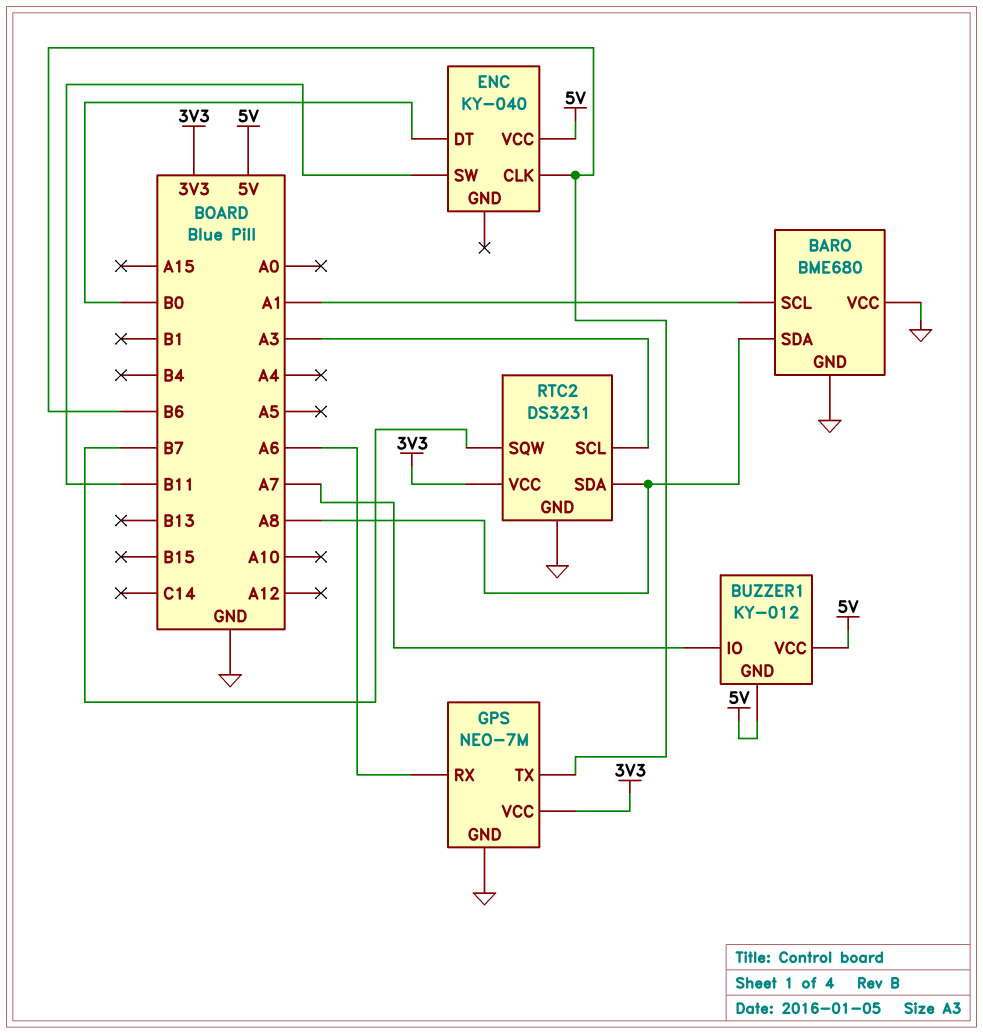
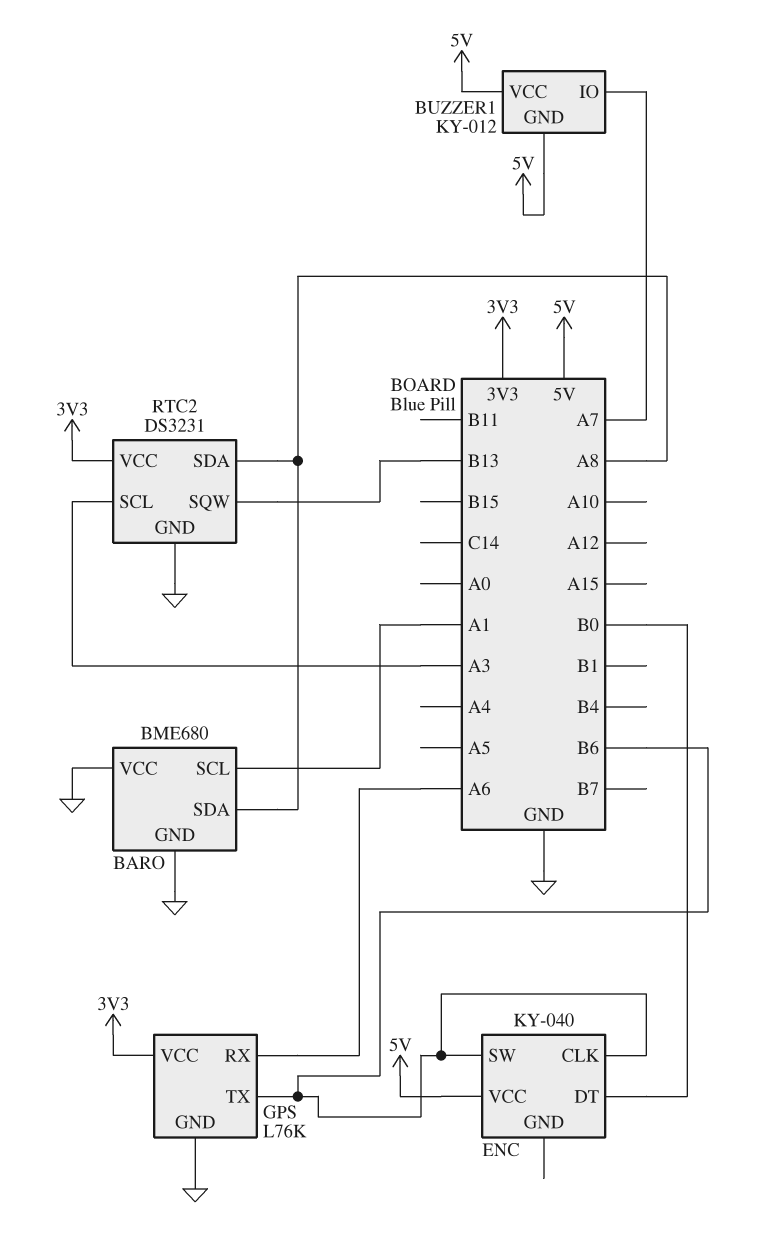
ENC pin SW: B11 -> B6
GPS: NEO-7M -> L76K
RTC2 pin SQW: B7 -> B13

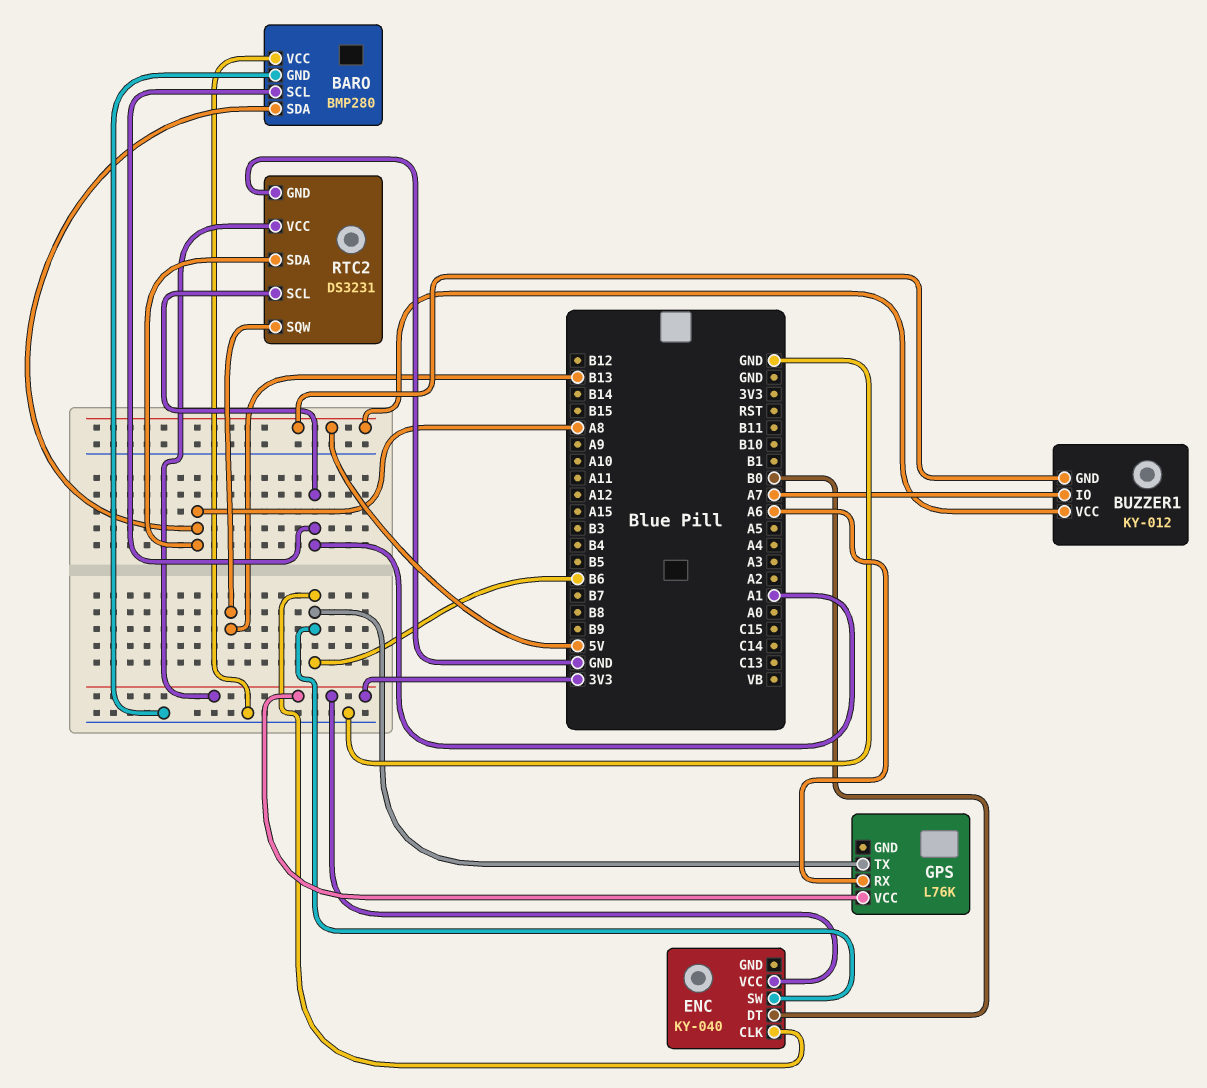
BARO: BME680 -> BMP280
ENC pin VCC: 5V -> 3V3
GPS pin GND: GND -> none
RTC2 pin SCL: A3 -> A1

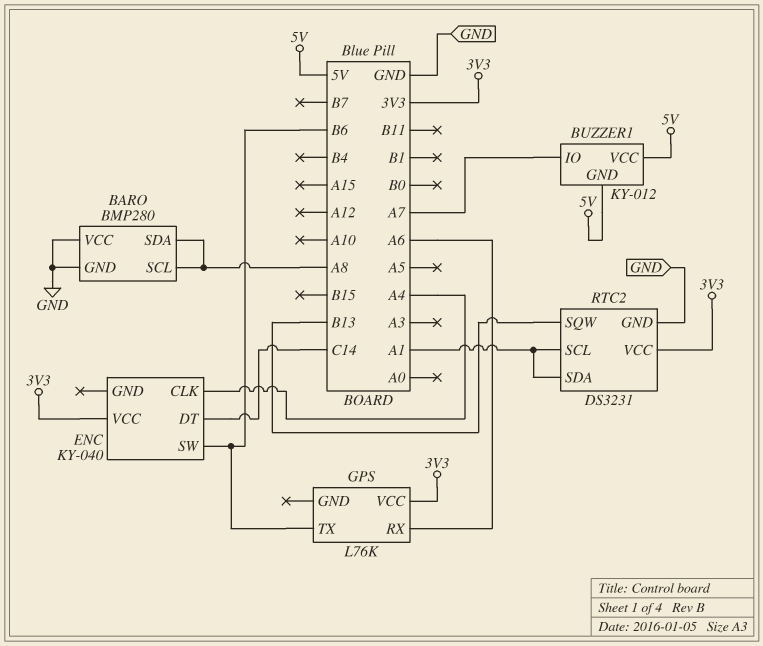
BARO pin SCL: A1 -> A8
ENC pin CLK: B6 -> A4
ENC pin DT: B0 -> C14
RTC2 pin SDA: A8 -> A1

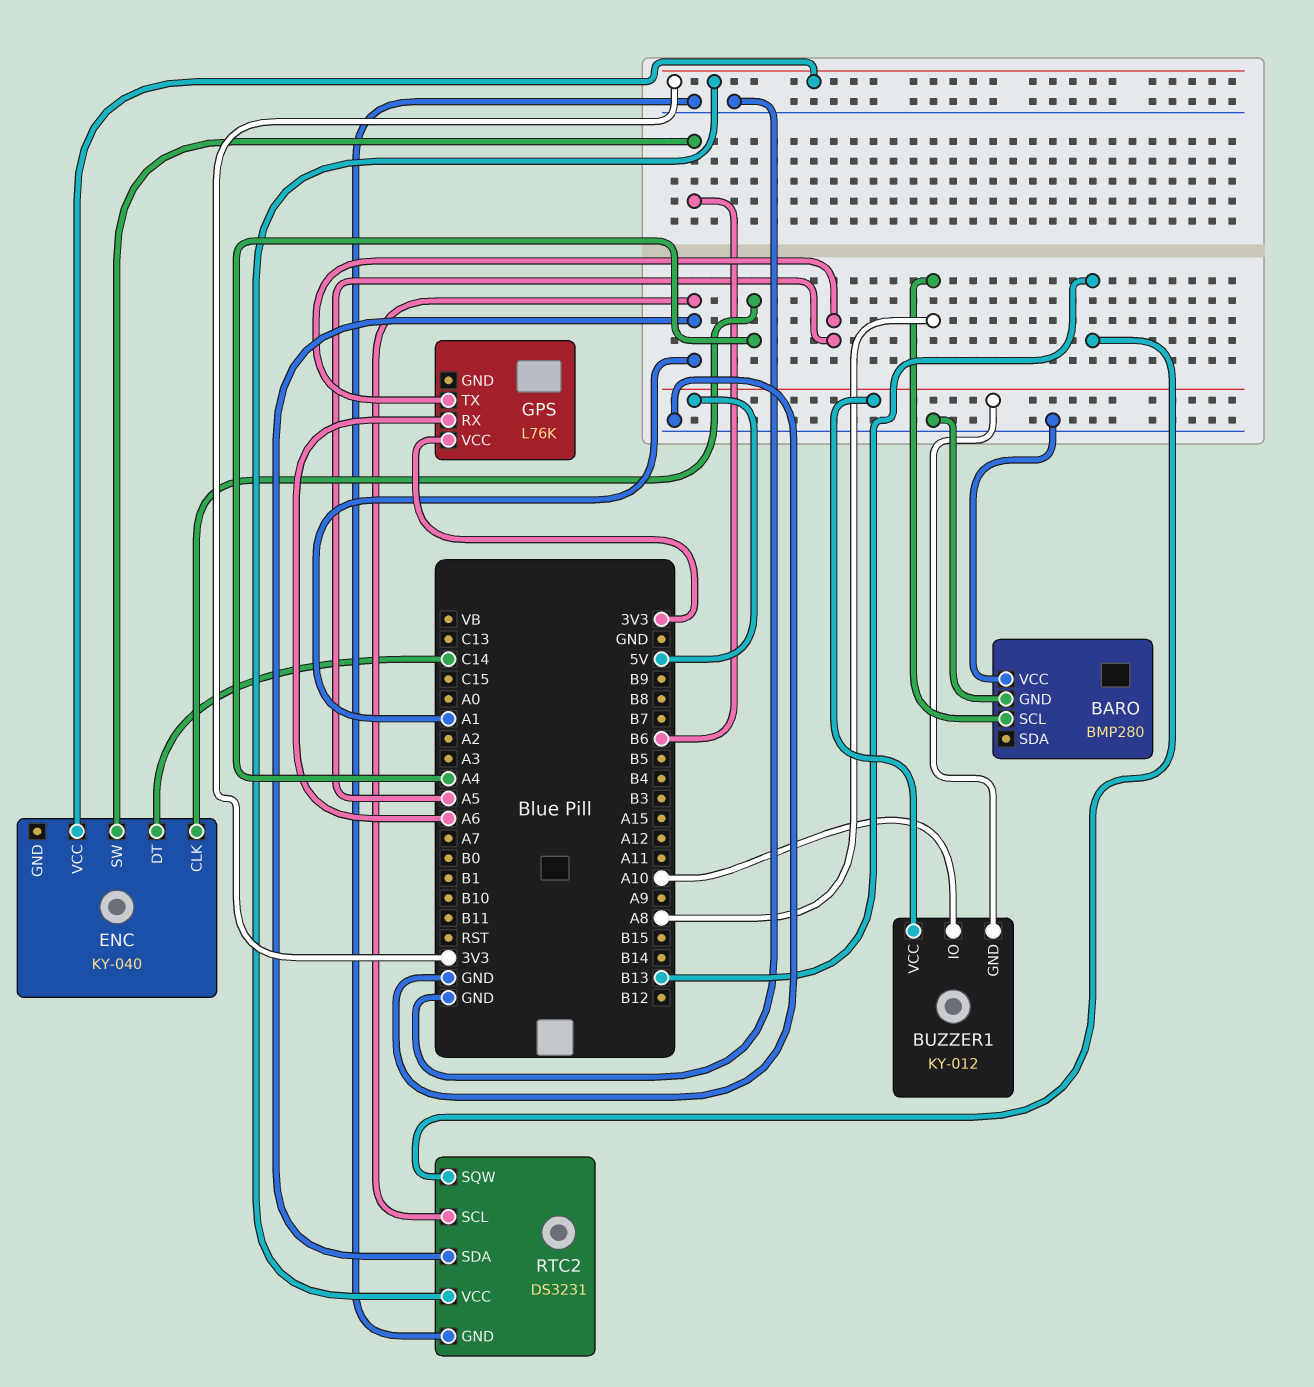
BARO pin SDA: A8 -> none
BUZZER1 pin IO: A7 -> A10
GPS pin TX: B6 -> A5

